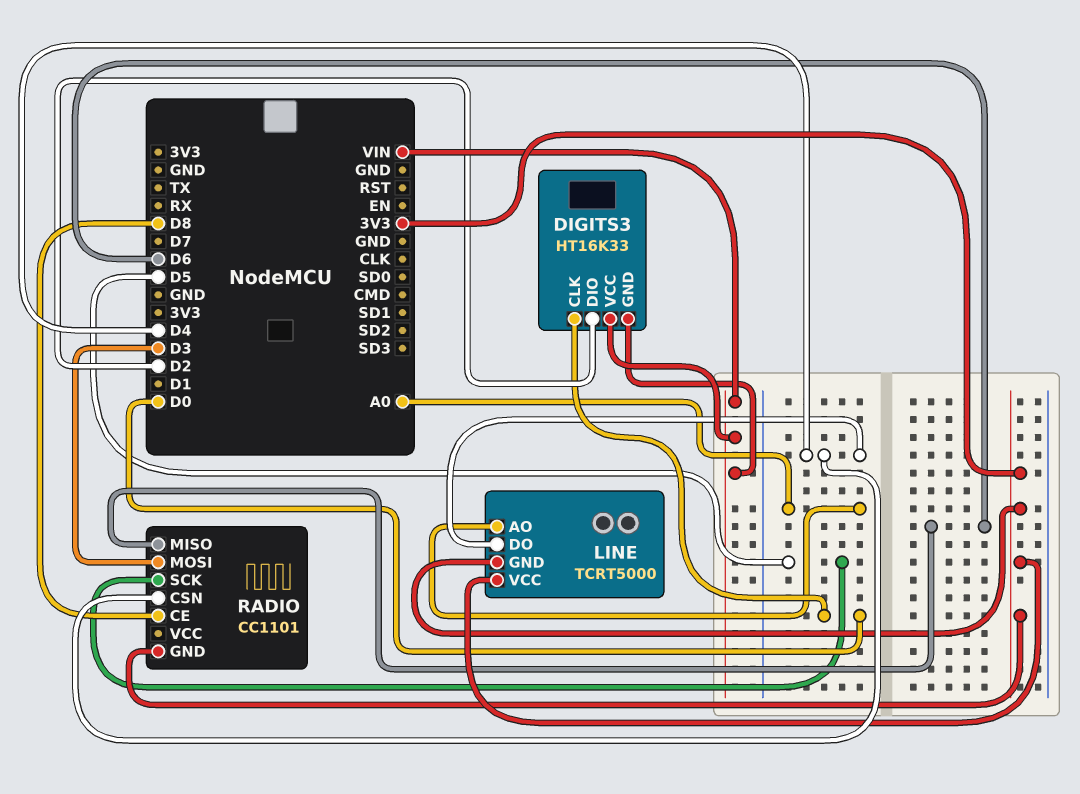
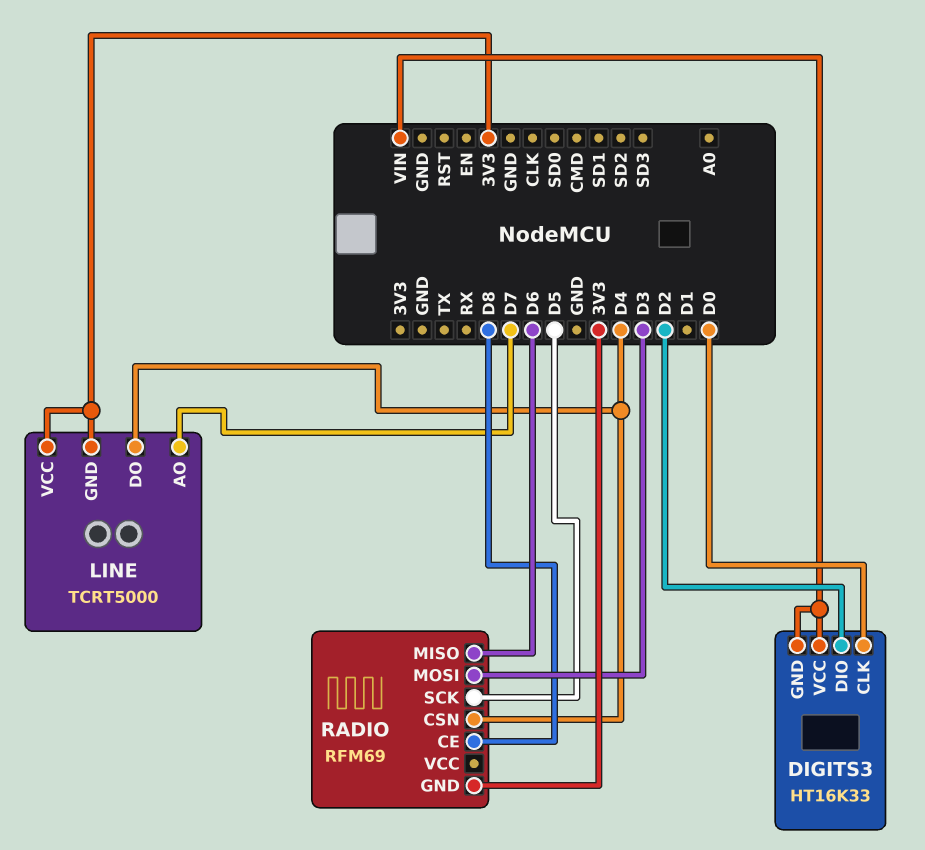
LINE pin AO: A0 -> D7
RADIO: CC1101 -> RFM69

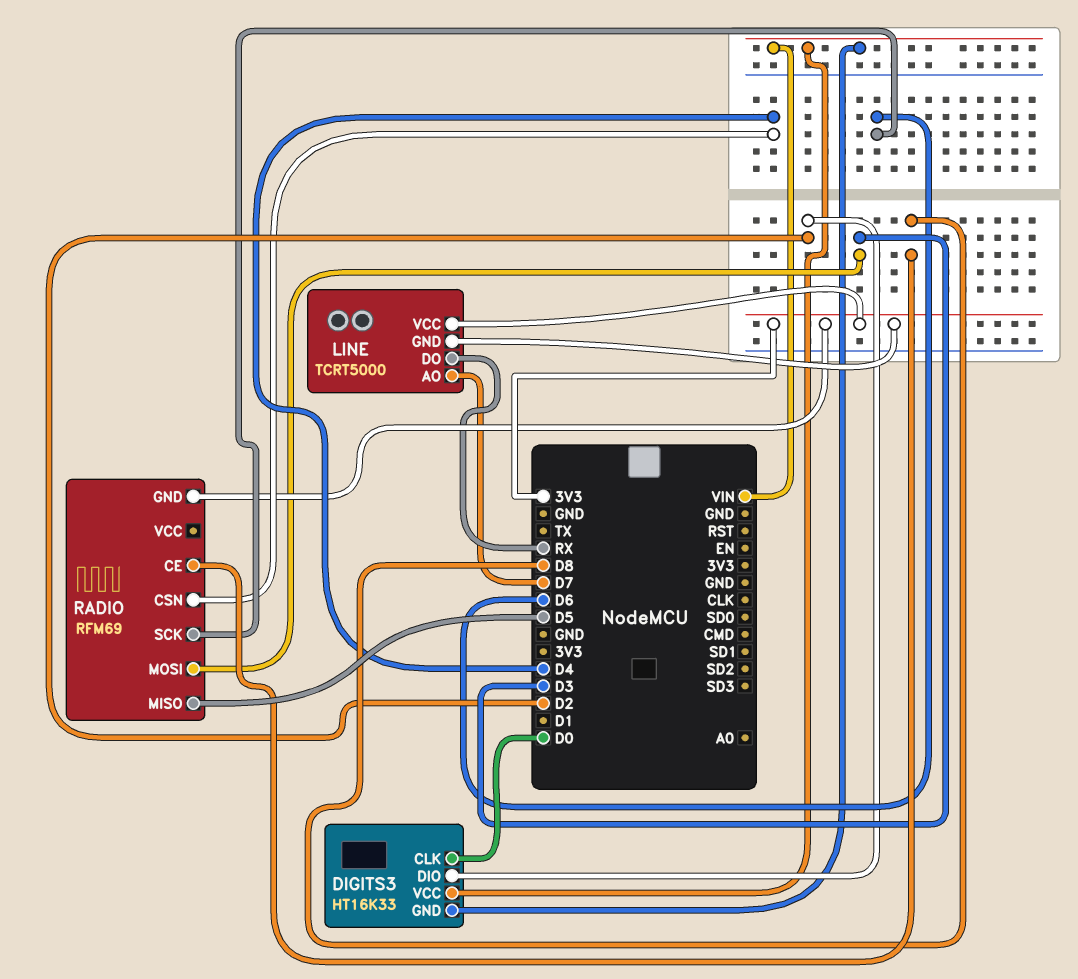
LINE pin DO: D4 -> RX
RADIO pin MISO: D6 -> D5
RADIO pin SCK: D5 -> D6

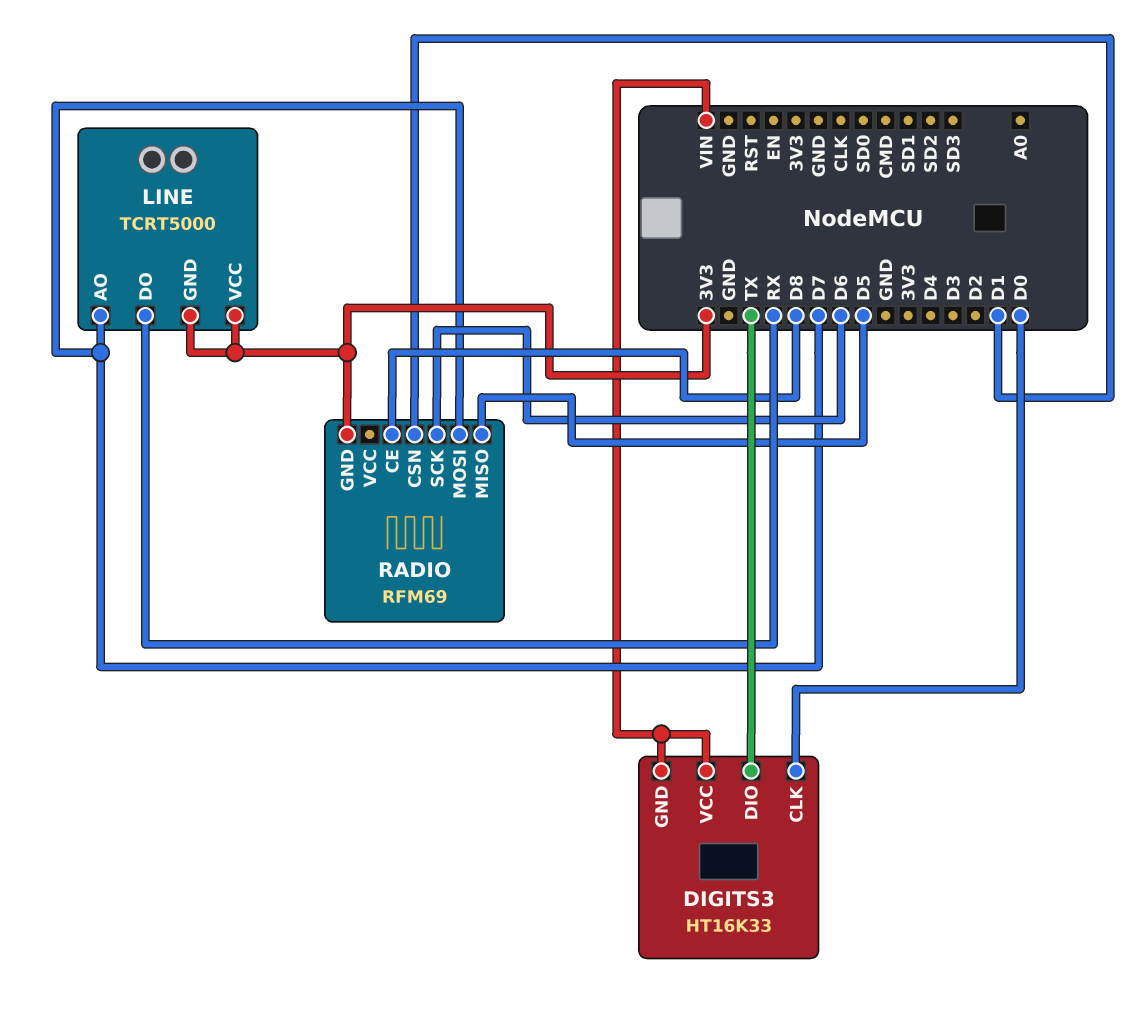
DIGITS3 pin DIO: D2 -> TX
RADIO pin CSN: D4 -> D1
RADIO pin MOSI: D3 -> D7

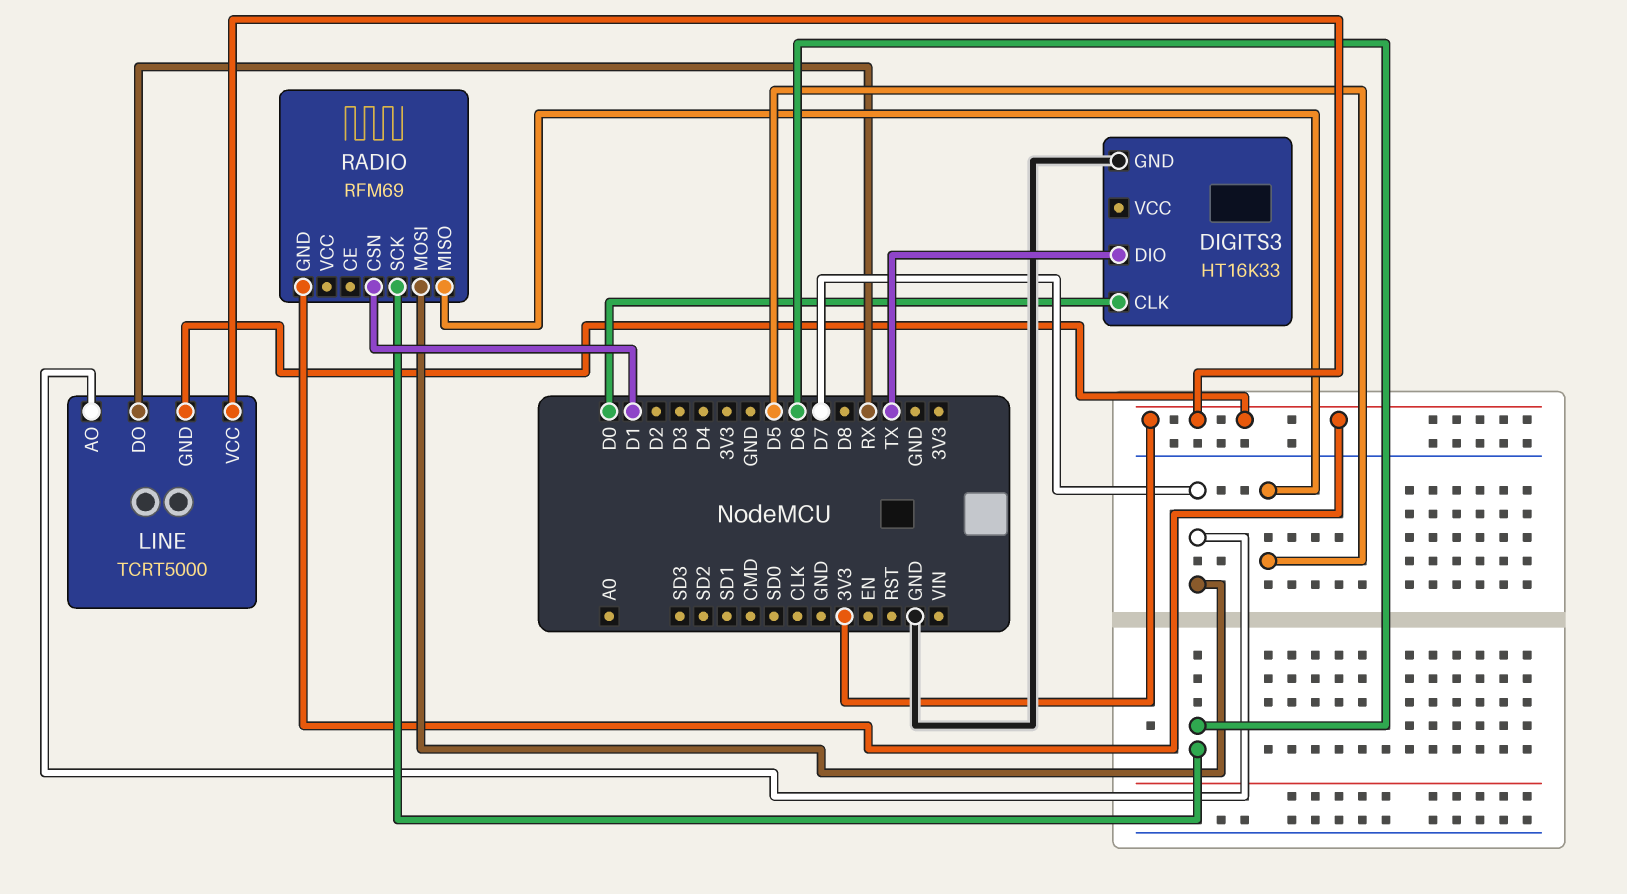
DIGITS3 pin GND: VIN -> GND
DIGITS3 pin VCC: VIN -> none
RADIO pin CE: D8 -> none

